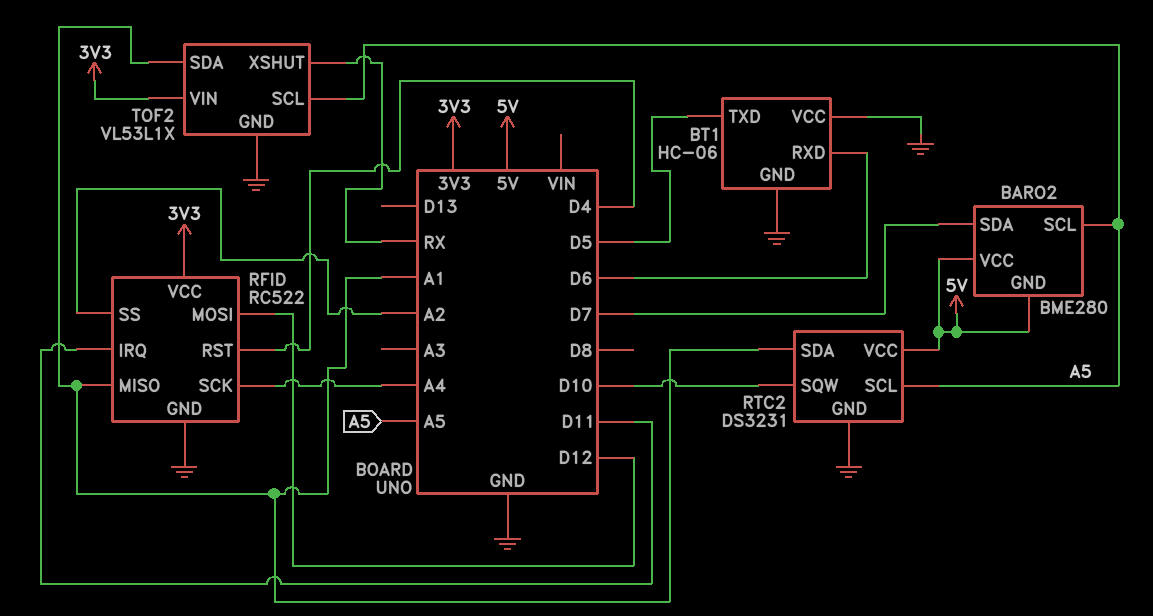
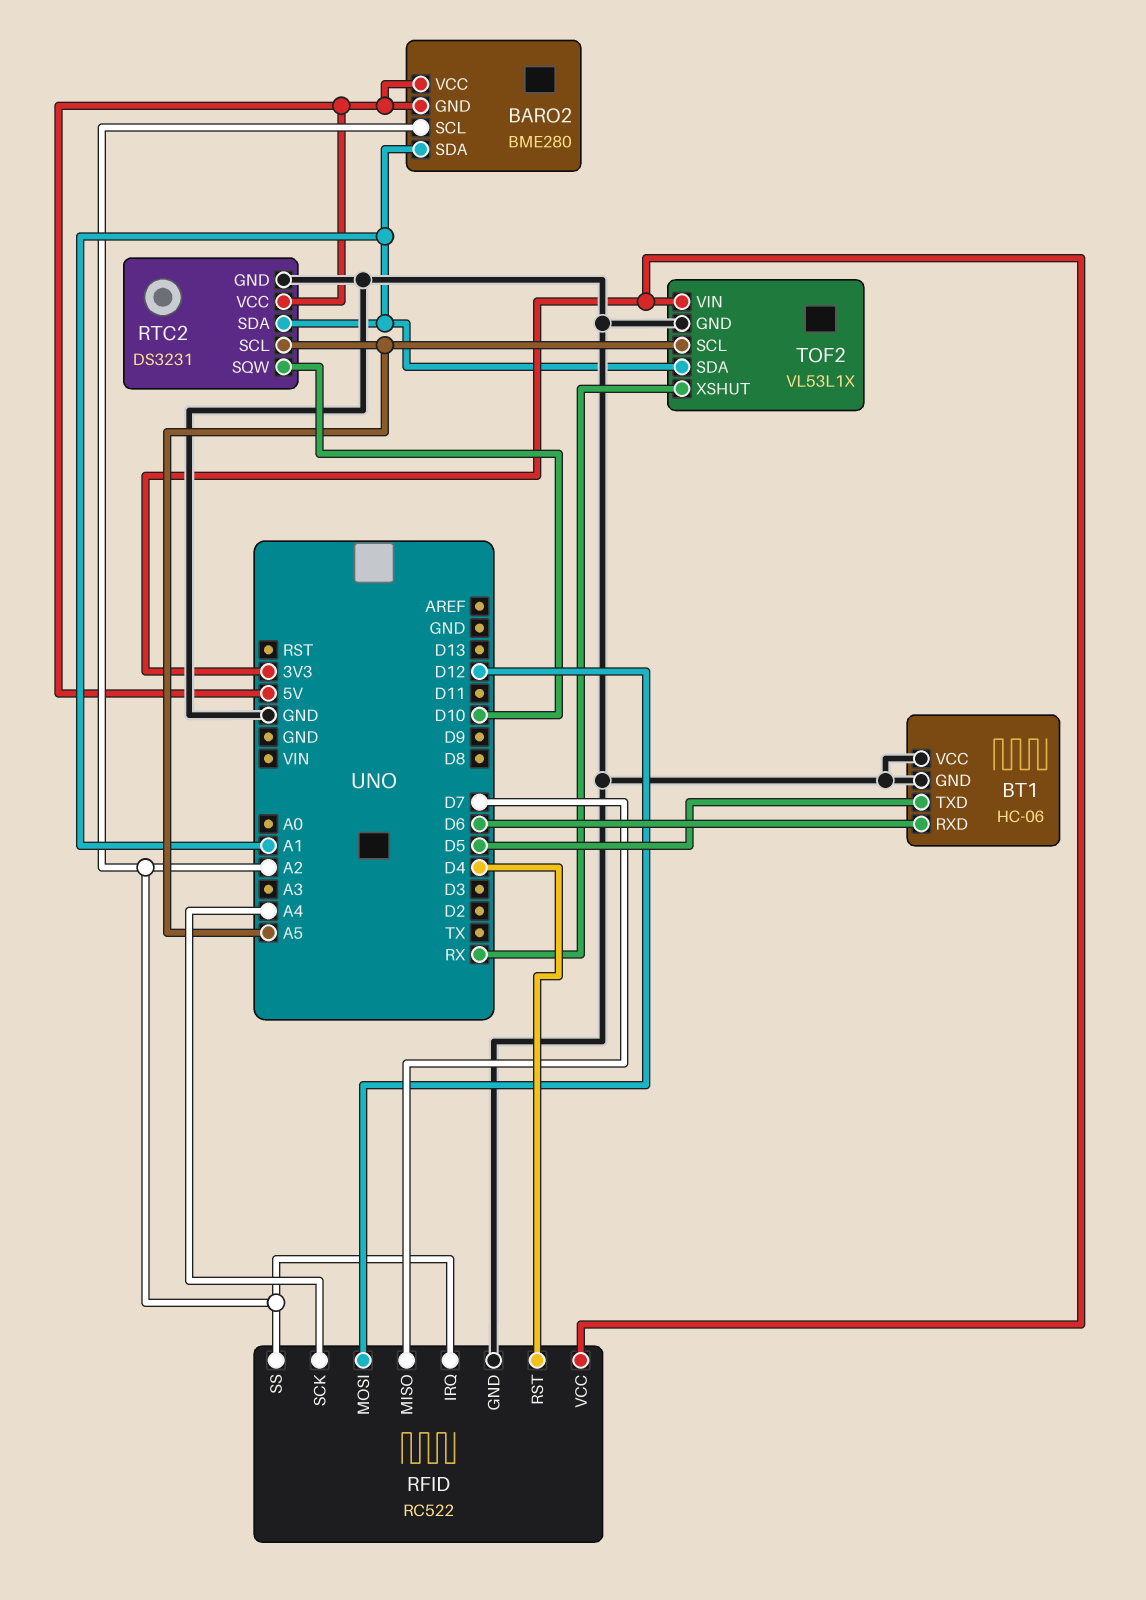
BARO2 pin SCL: A5 -> A2
BARO2 pin SDA: D7 -> A1
RFID pin IRQ: D11 -> A2
RFID pin MISO: A1 -> D7

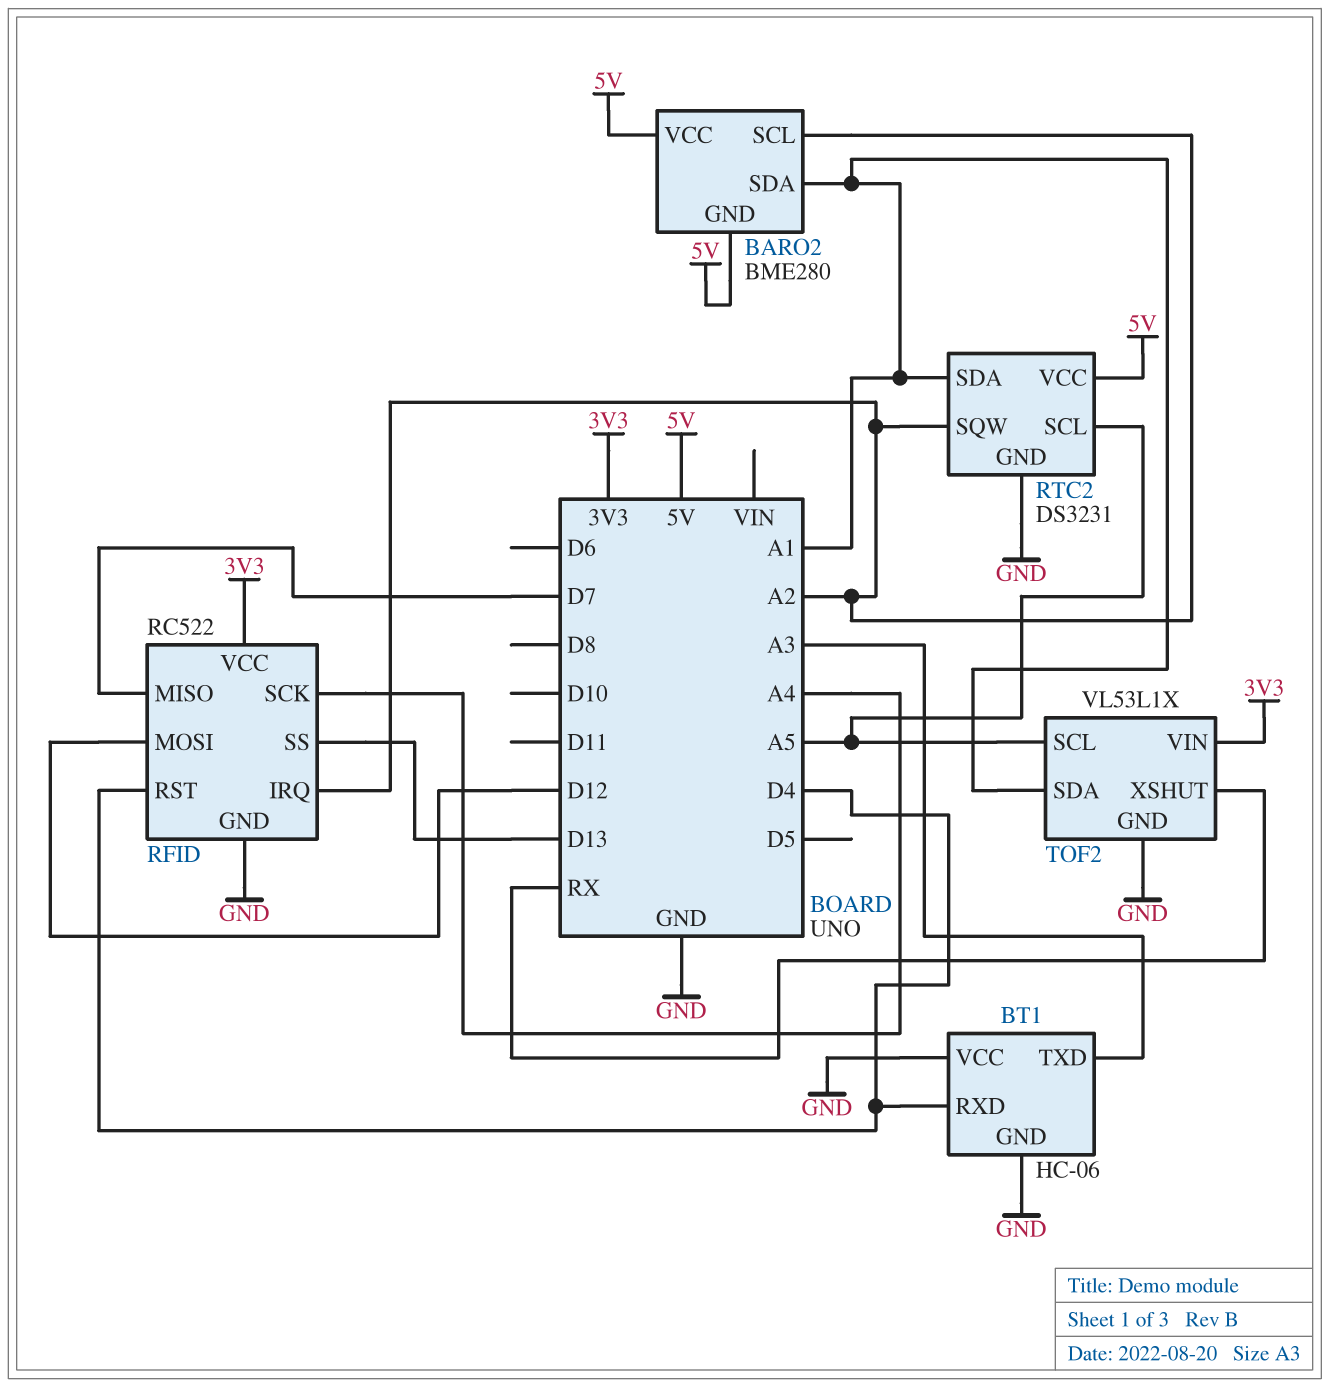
BT1 pin RXD: D6 -> D4
BT1 pin TXD: D5 -> A3
RFID pin SS: A2 -> D13
RTC2 pin SQW: D10 -> A2

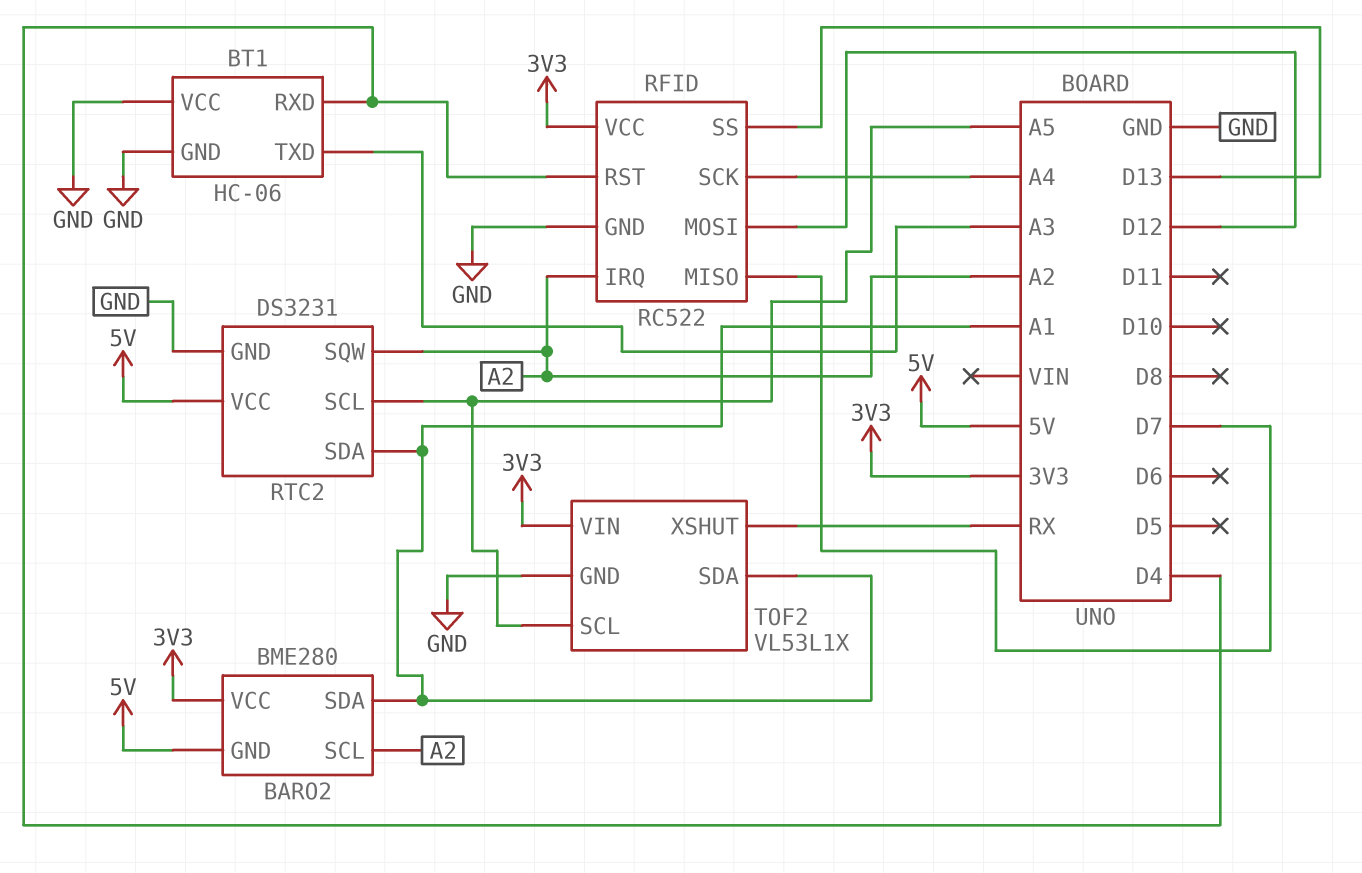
BARO2 pin VCC: 5V -> 3V3

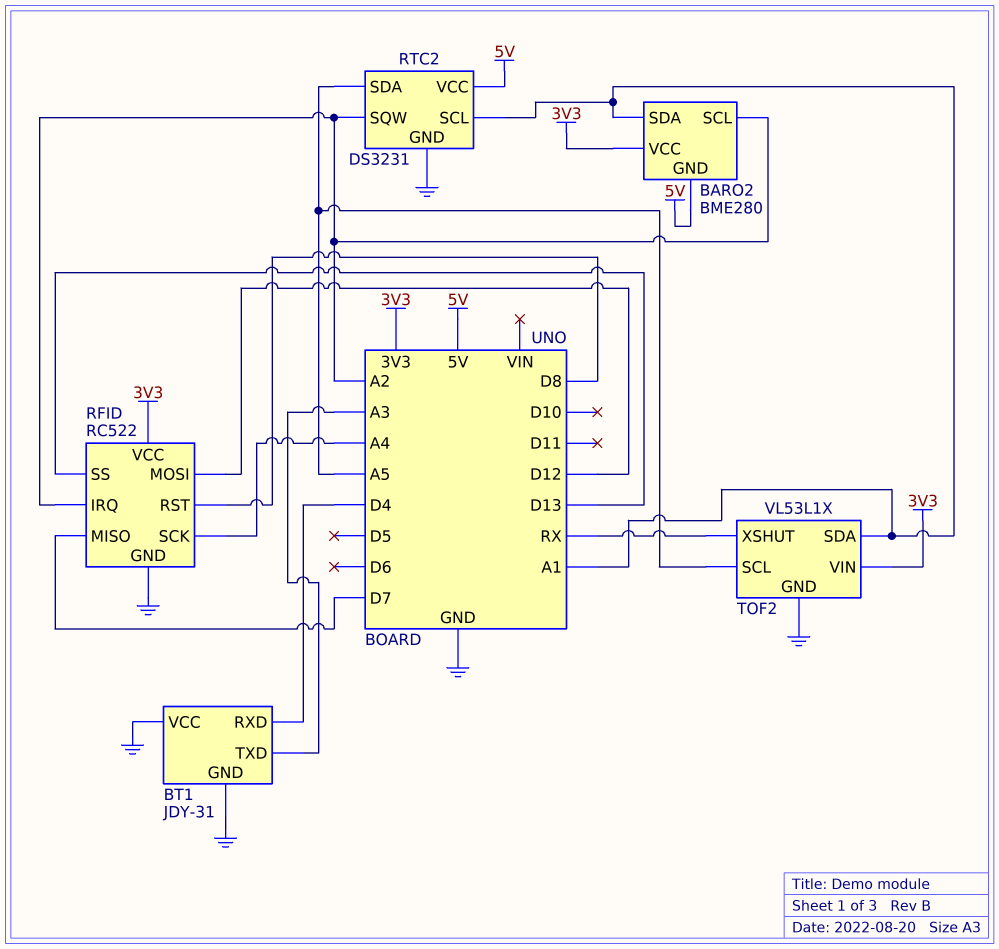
BT1: HC-06 -> JDY-31
RFID pin RST: D4 -> D8
RTC2 pin SCL: A5 -> A1
RTC2 pin SDA: A1 -> A5

